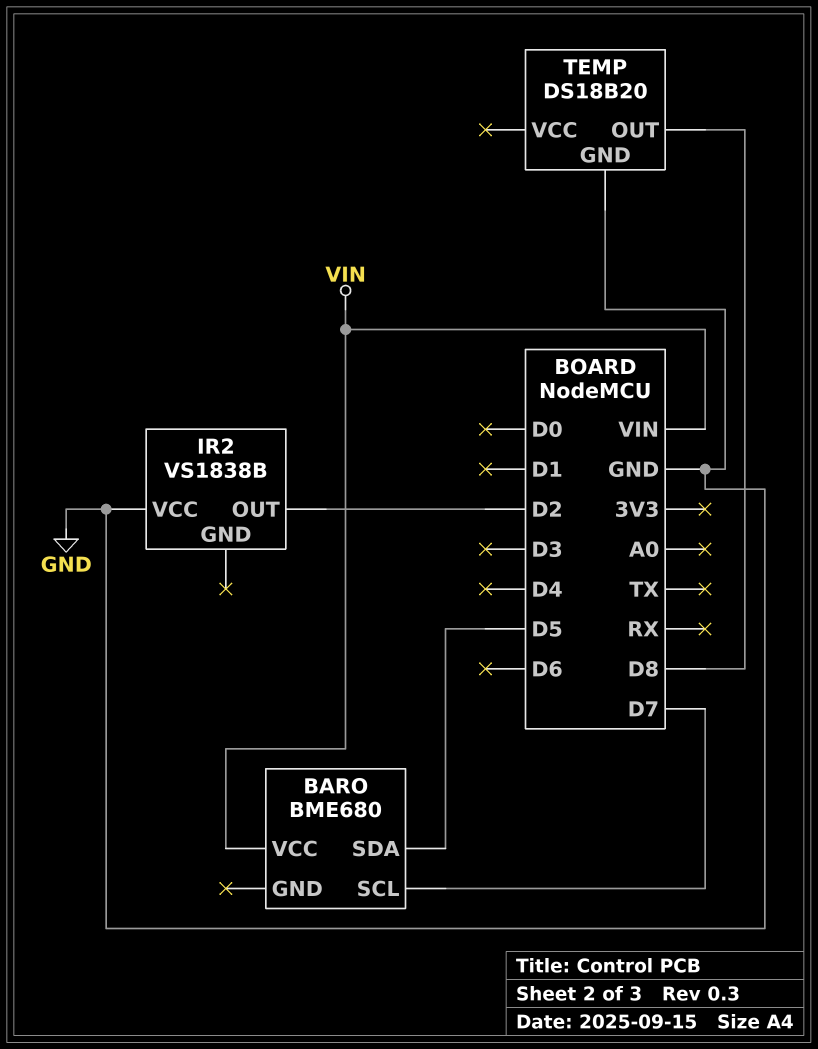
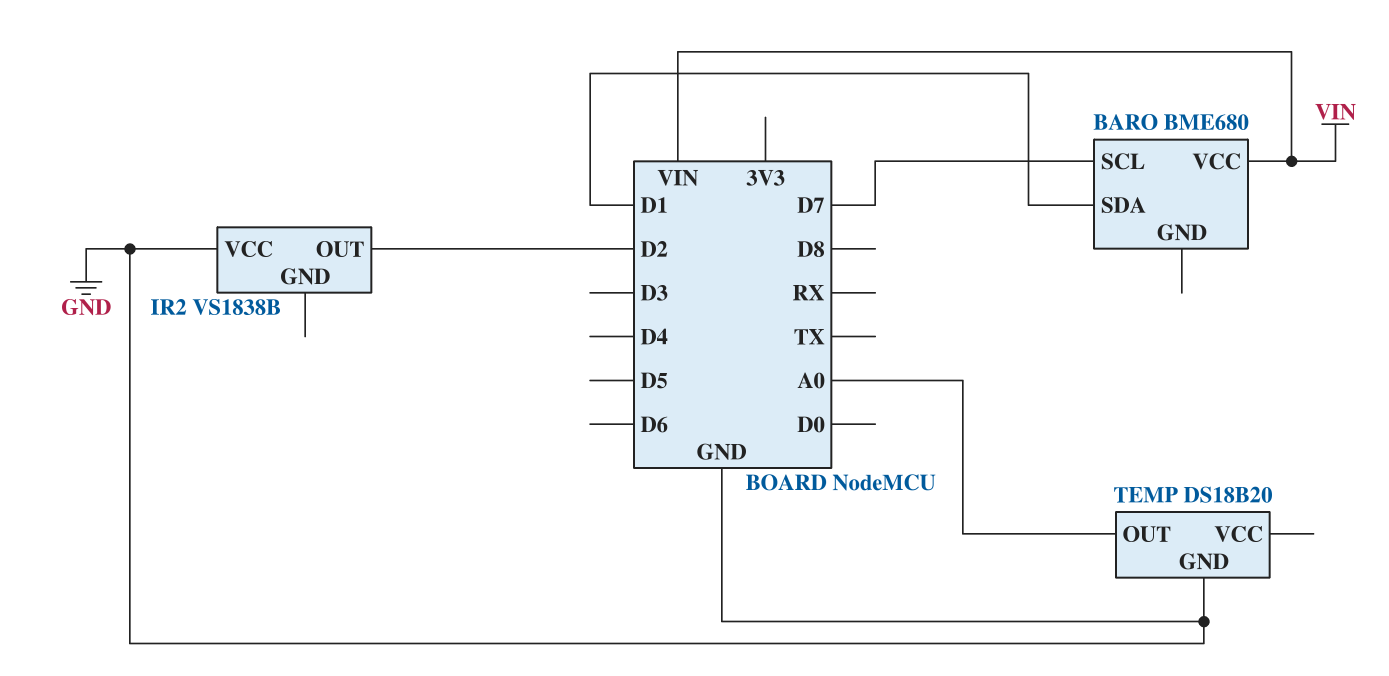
BARO pin SDA: D5 -> D1
TEMP pin OUT: D8 -> A0

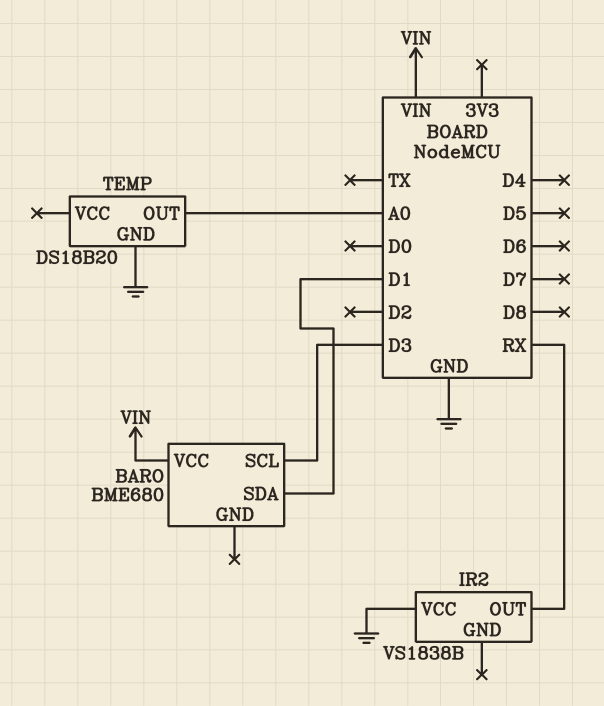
BARO pin SCL: D7 -> D3
IR2 pin OUT: D2 -> RX

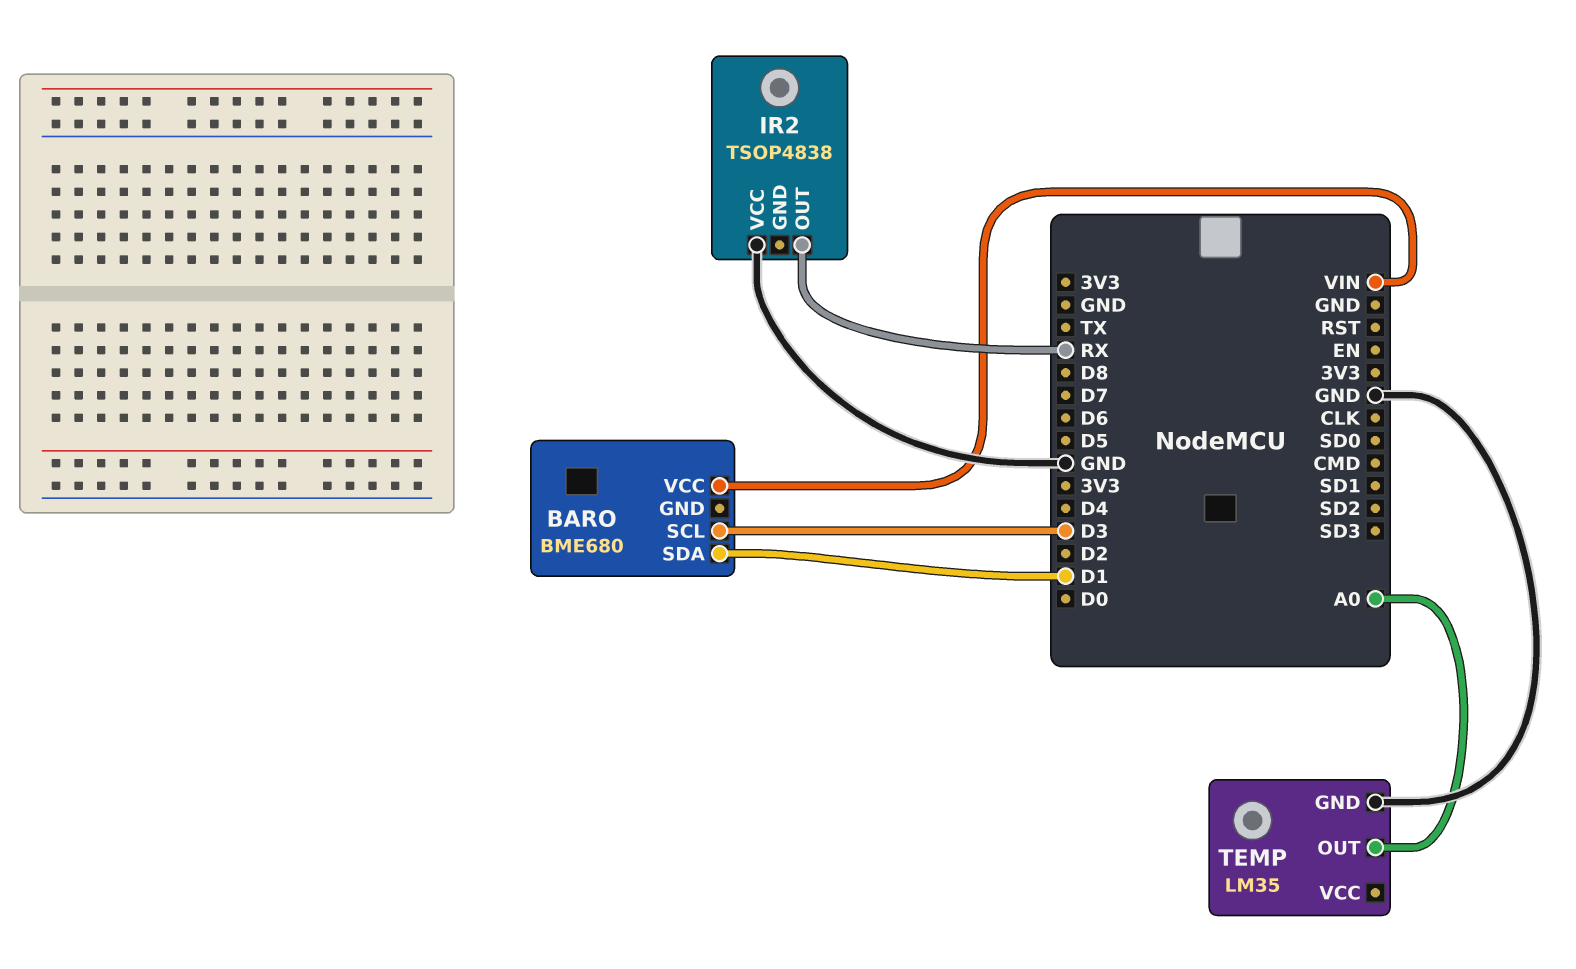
IR2: VS1838B -> TSOP4838
TEMP: DS18B20 -> LM35

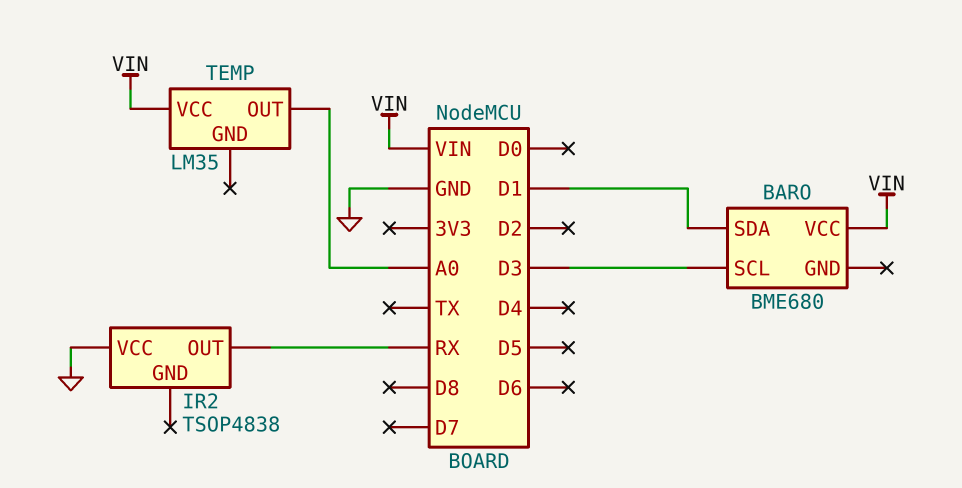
TEMP pin GND: GND -> none
TEMP pin VCC: none -> VIN

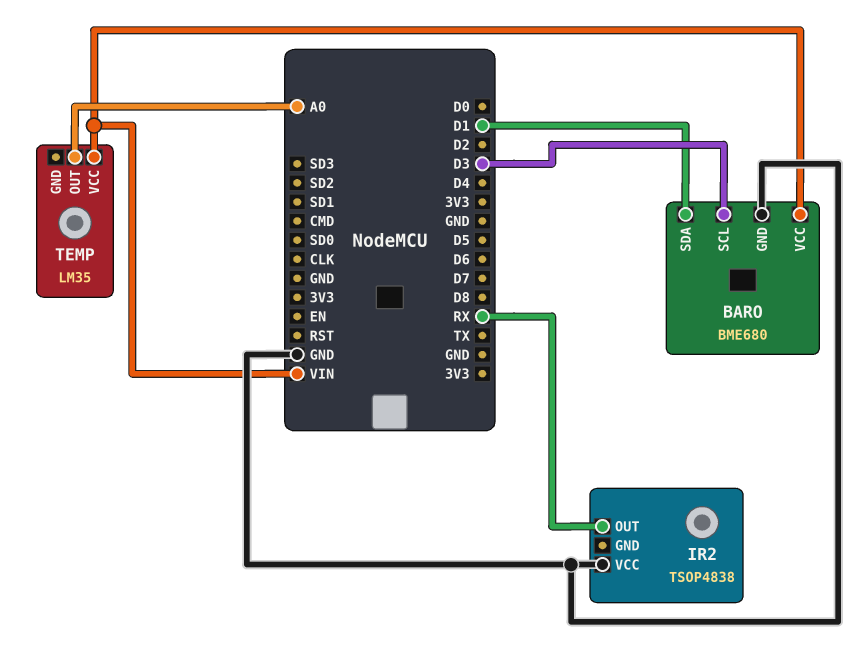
BARO pin GND: none -> GND

